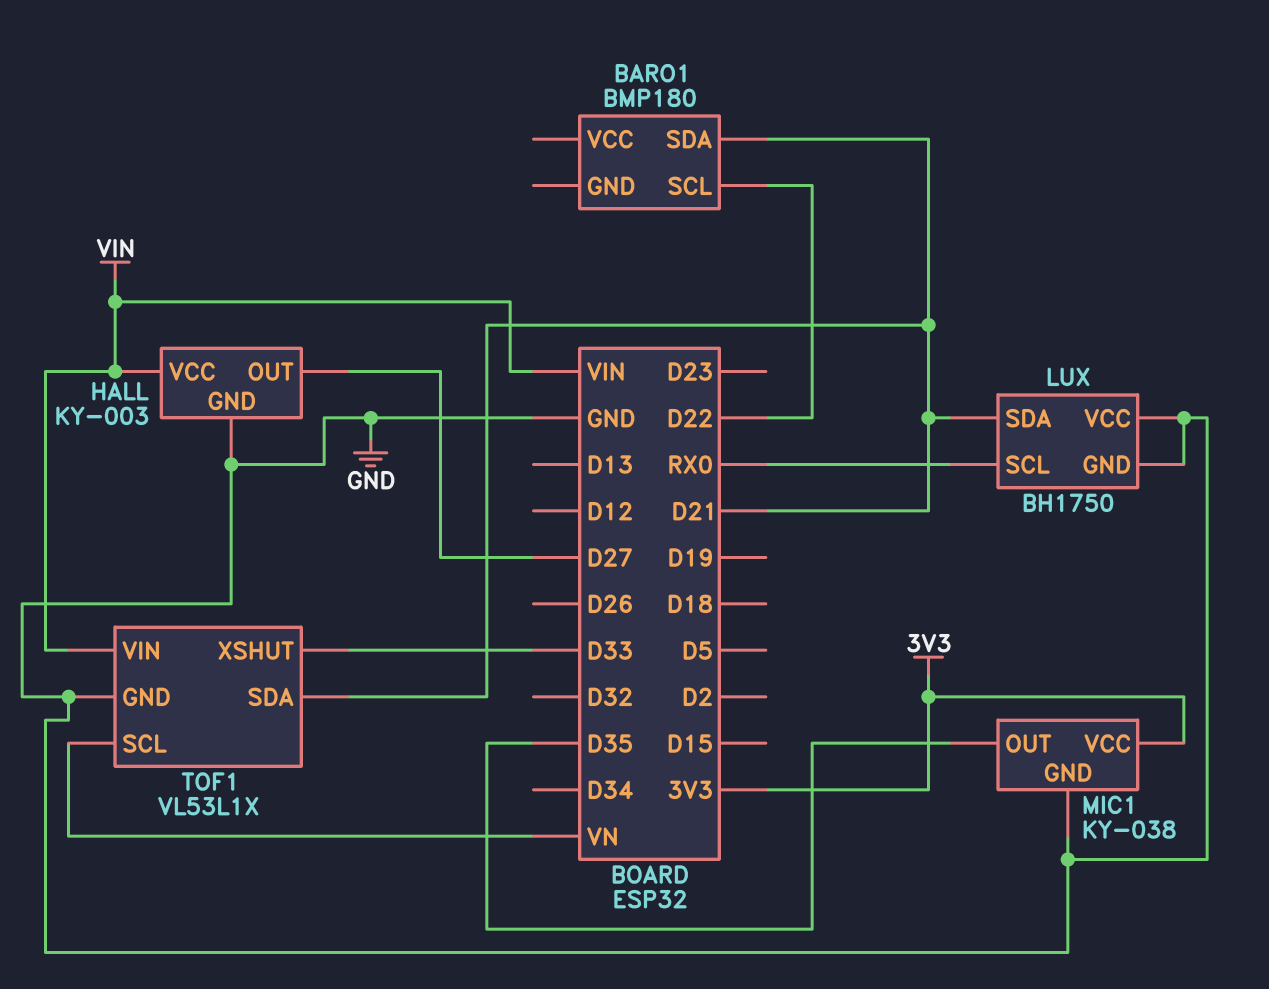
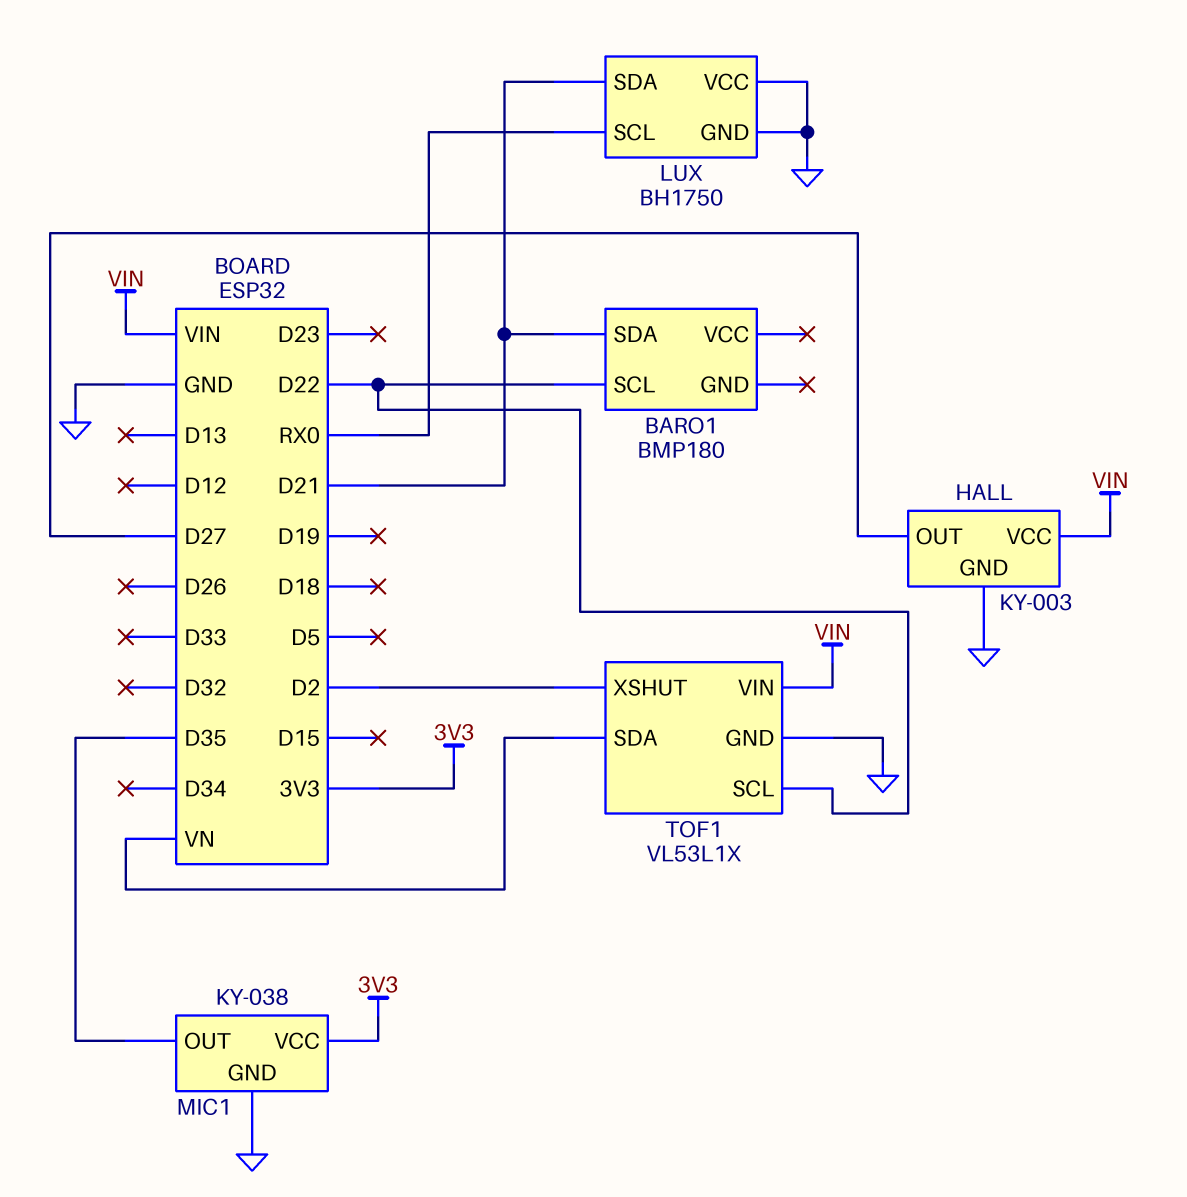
TOF1 pin SCL: VN -> D22
TOF1 pin SDA: D21 -> VN
TOF1 pin XSHUT: D33 -> D2

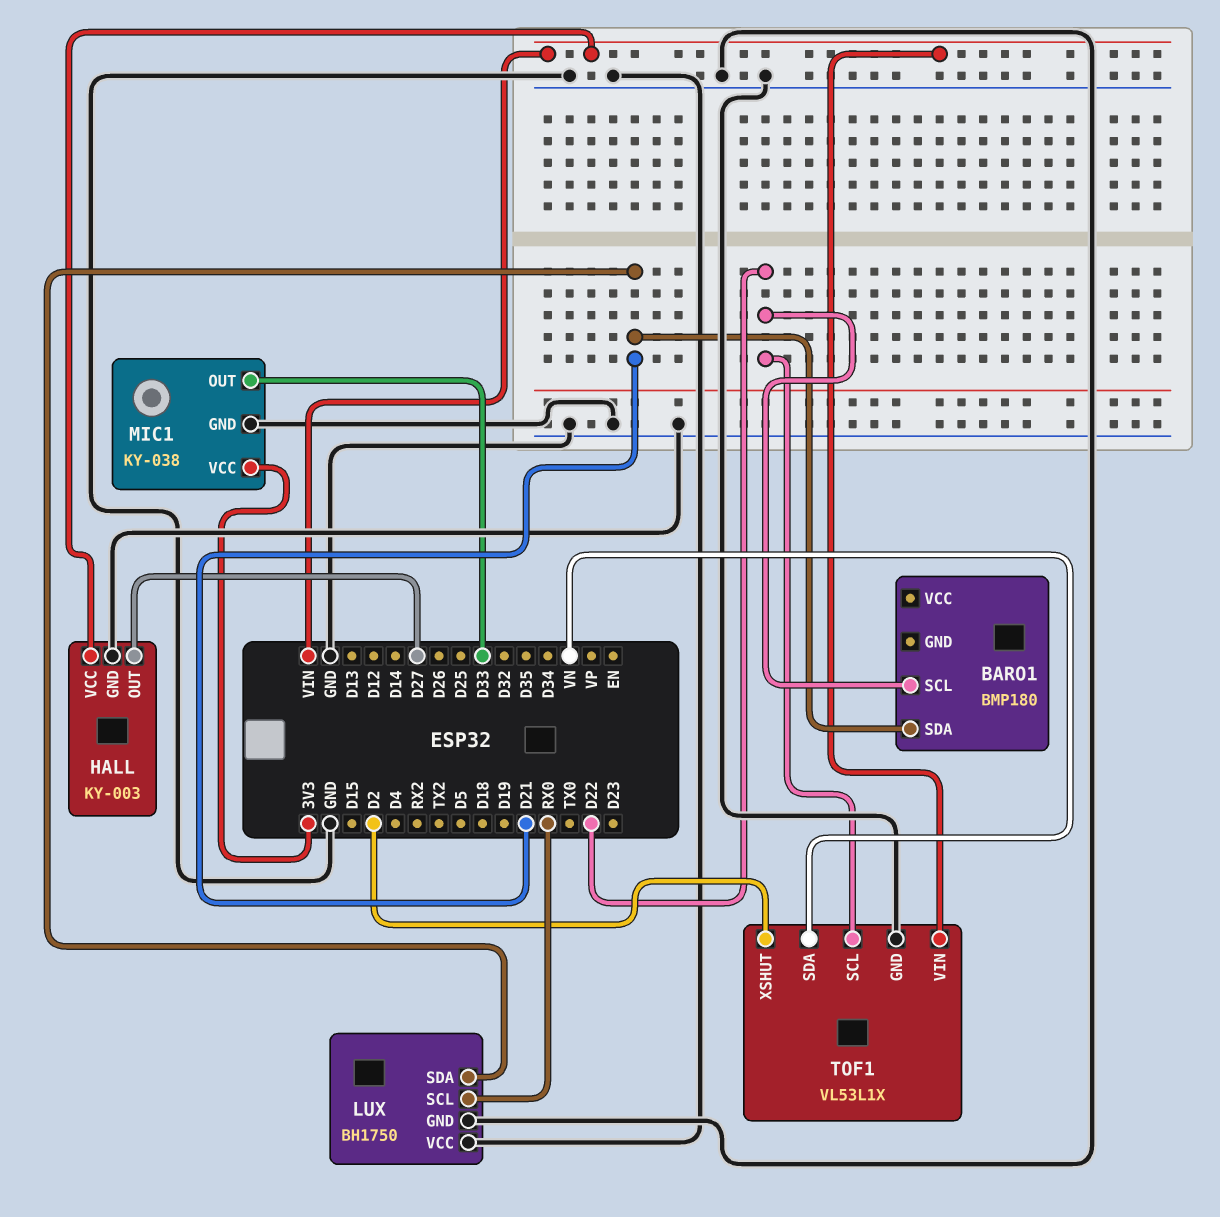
MIC1 pin OUT: D35 -> D33

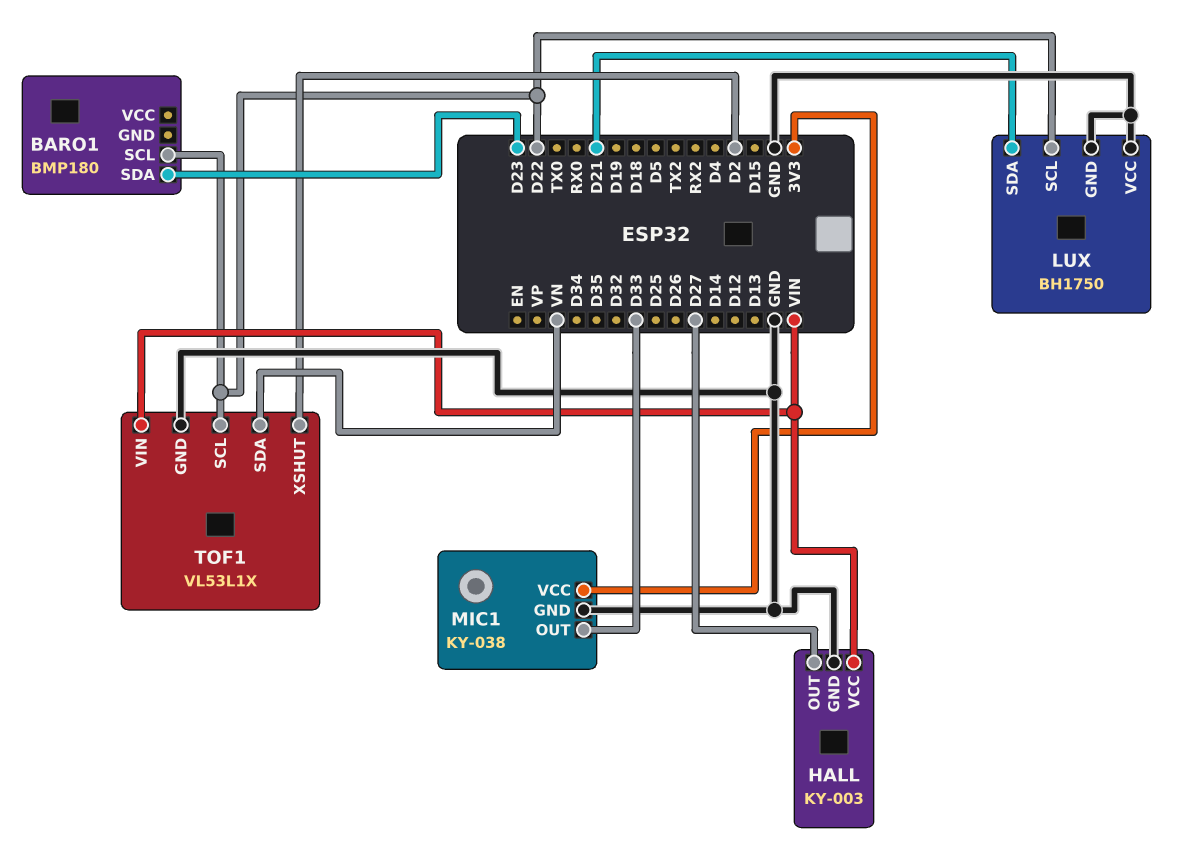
BARO1 pin SDA: D21 -> D23
LUX pin SCL: RX0 -> D22

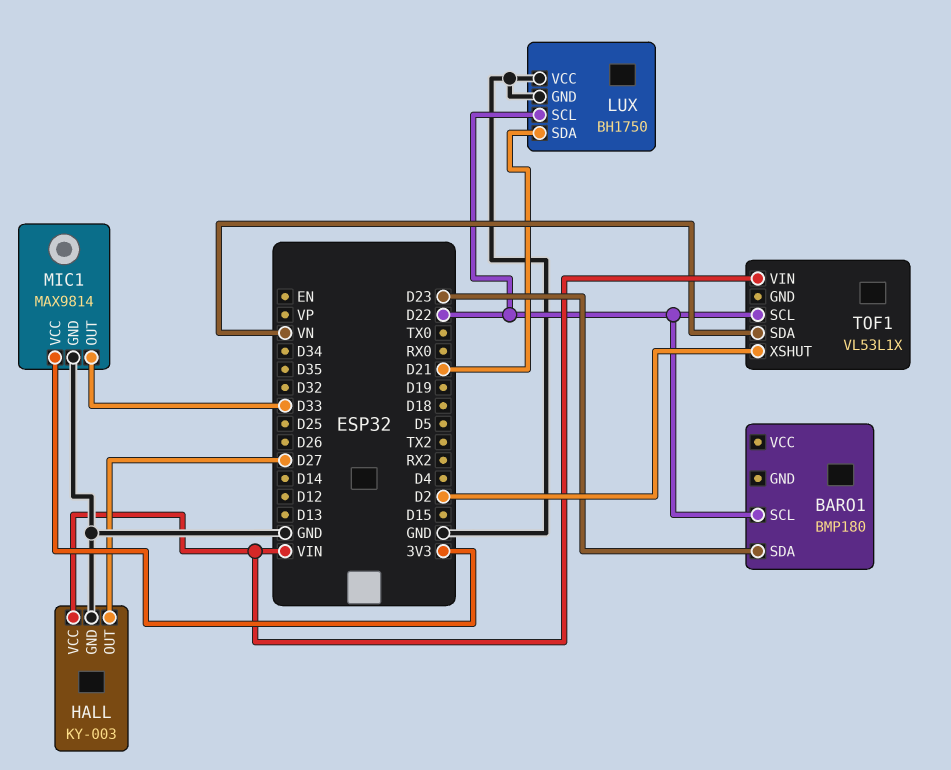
MIC1: KY-038 -> MAX9814
TOF1 pin GND: GND -> none

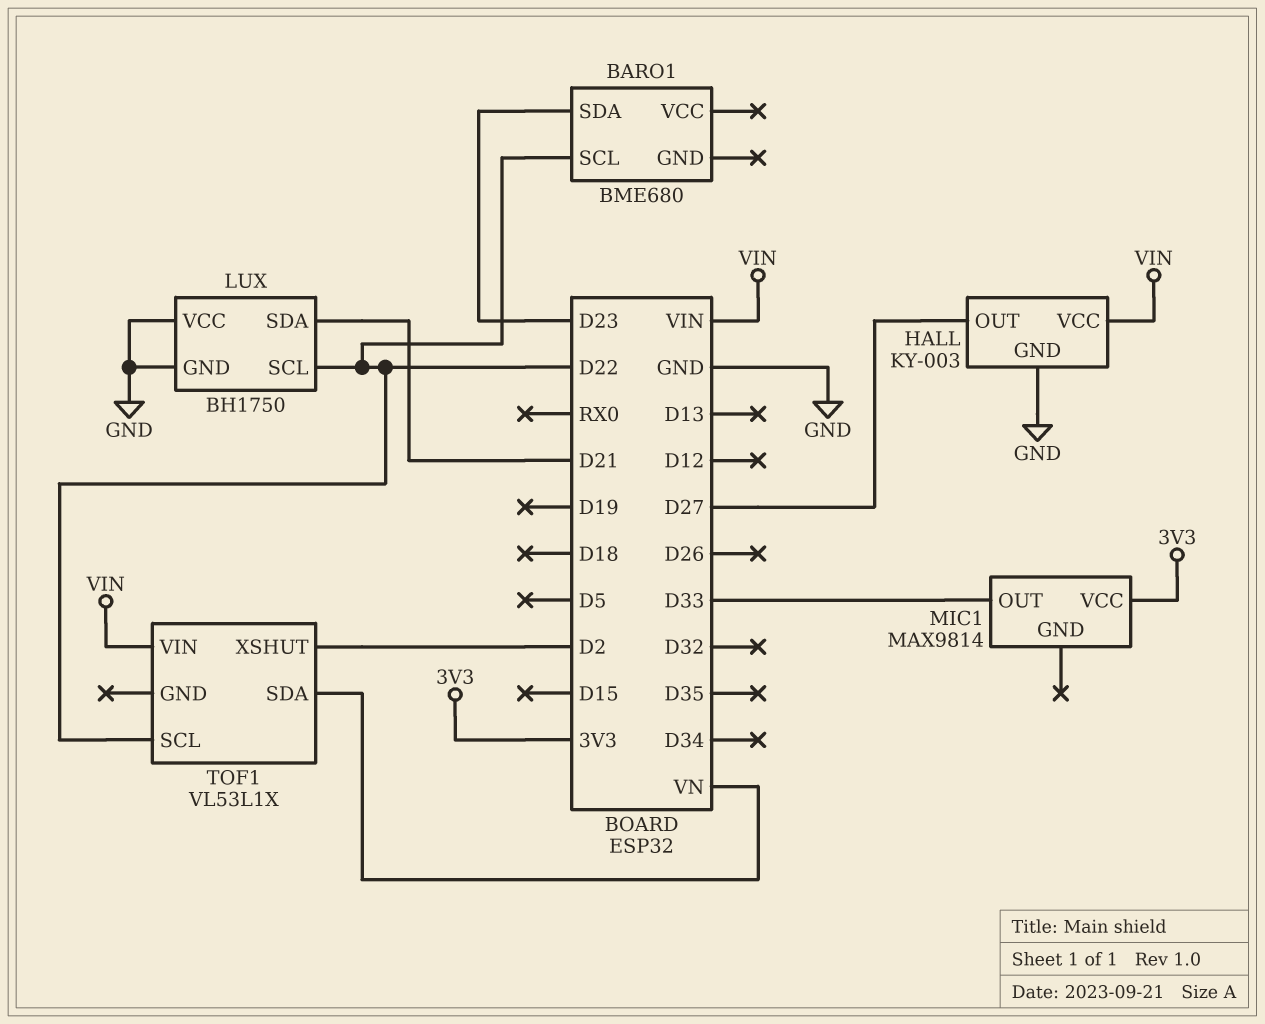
BARO1: BMP180 -> BME680
MIC1 pin GND: GND -> none

